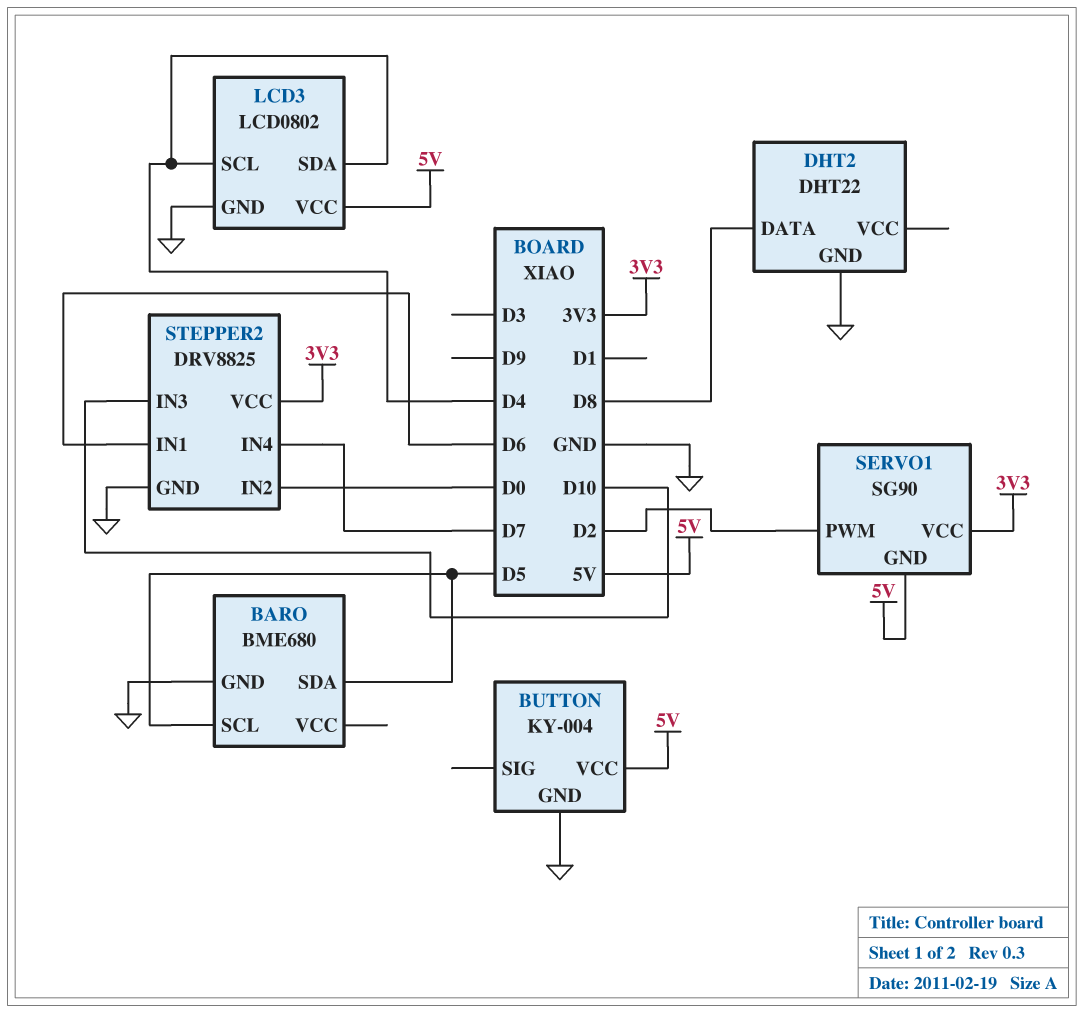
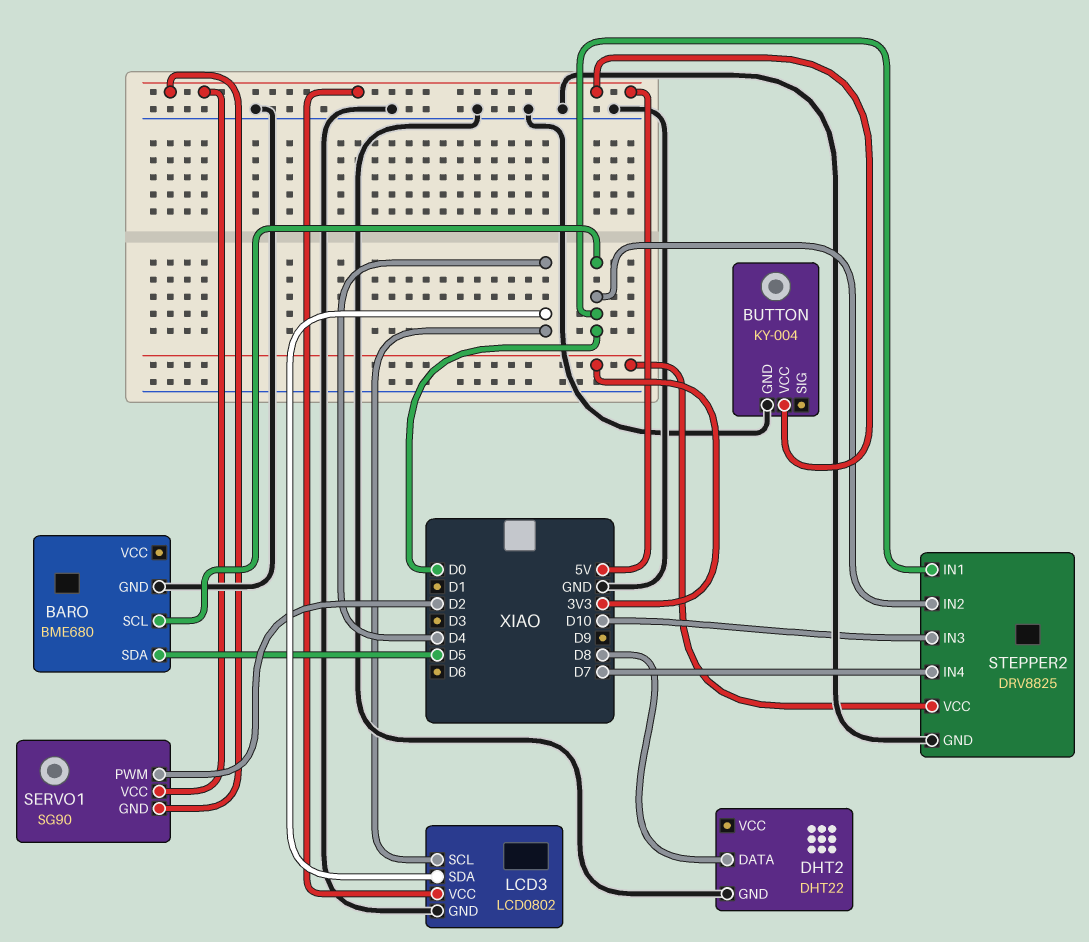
BARO pin SCL: D5 -> D0
SERVO1 pin VCC: 3V3 -> 5V
STEPPER2 pin IN1: D6 -> D0

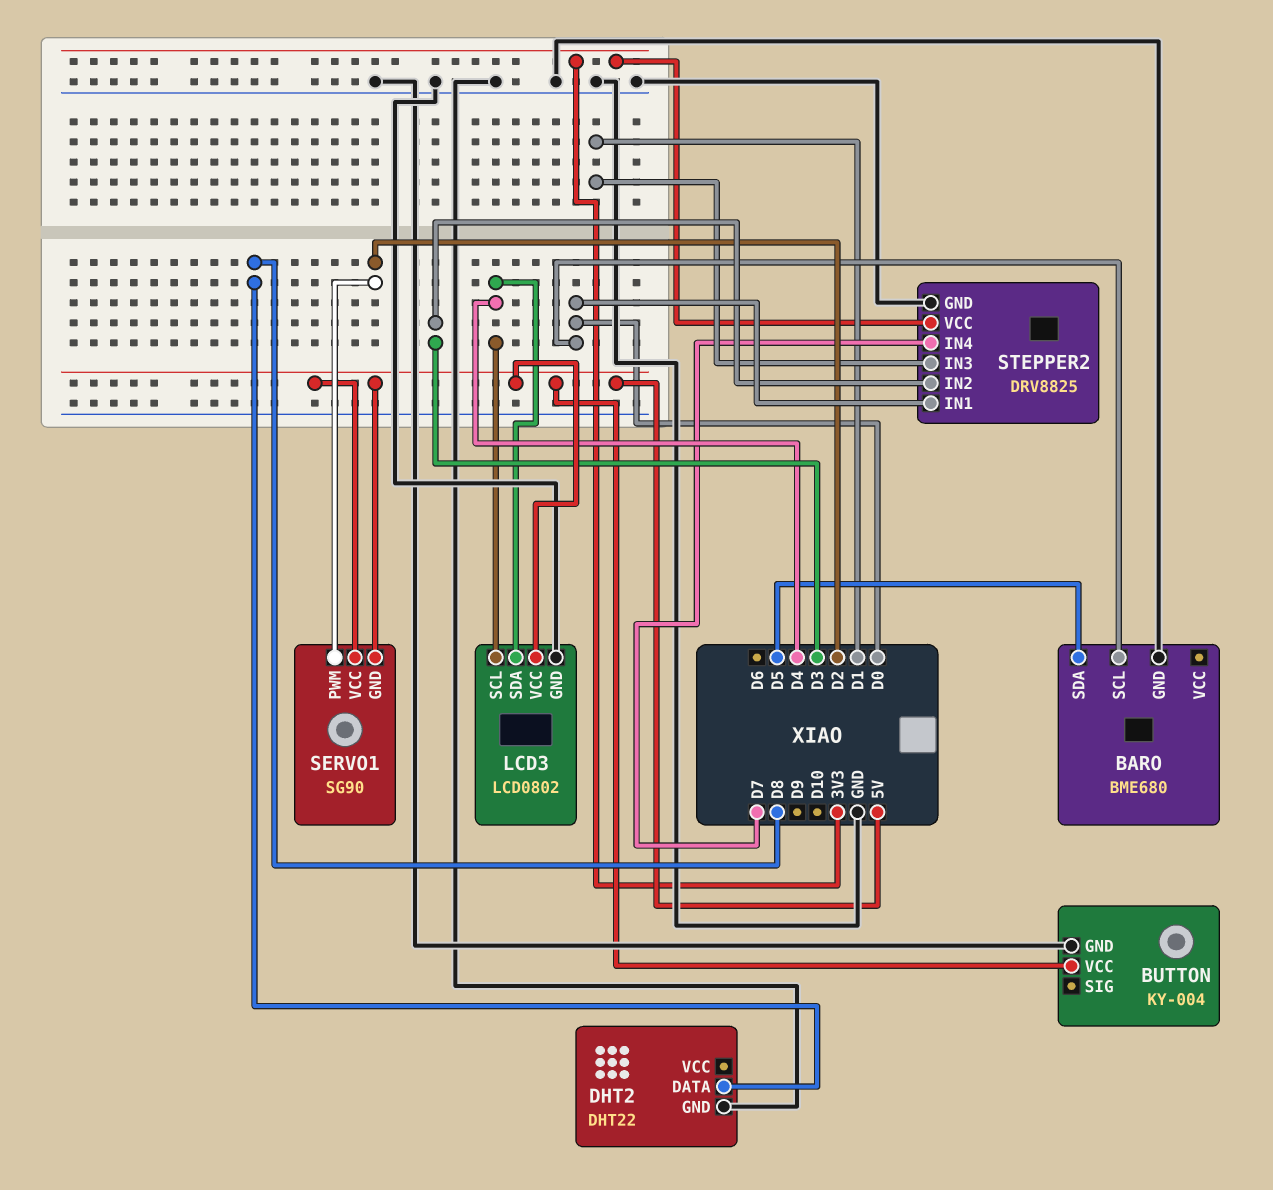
STEPPER2 pin IN2: D0 -> D3
STEPPER2 pin IN3: D10 -> D1

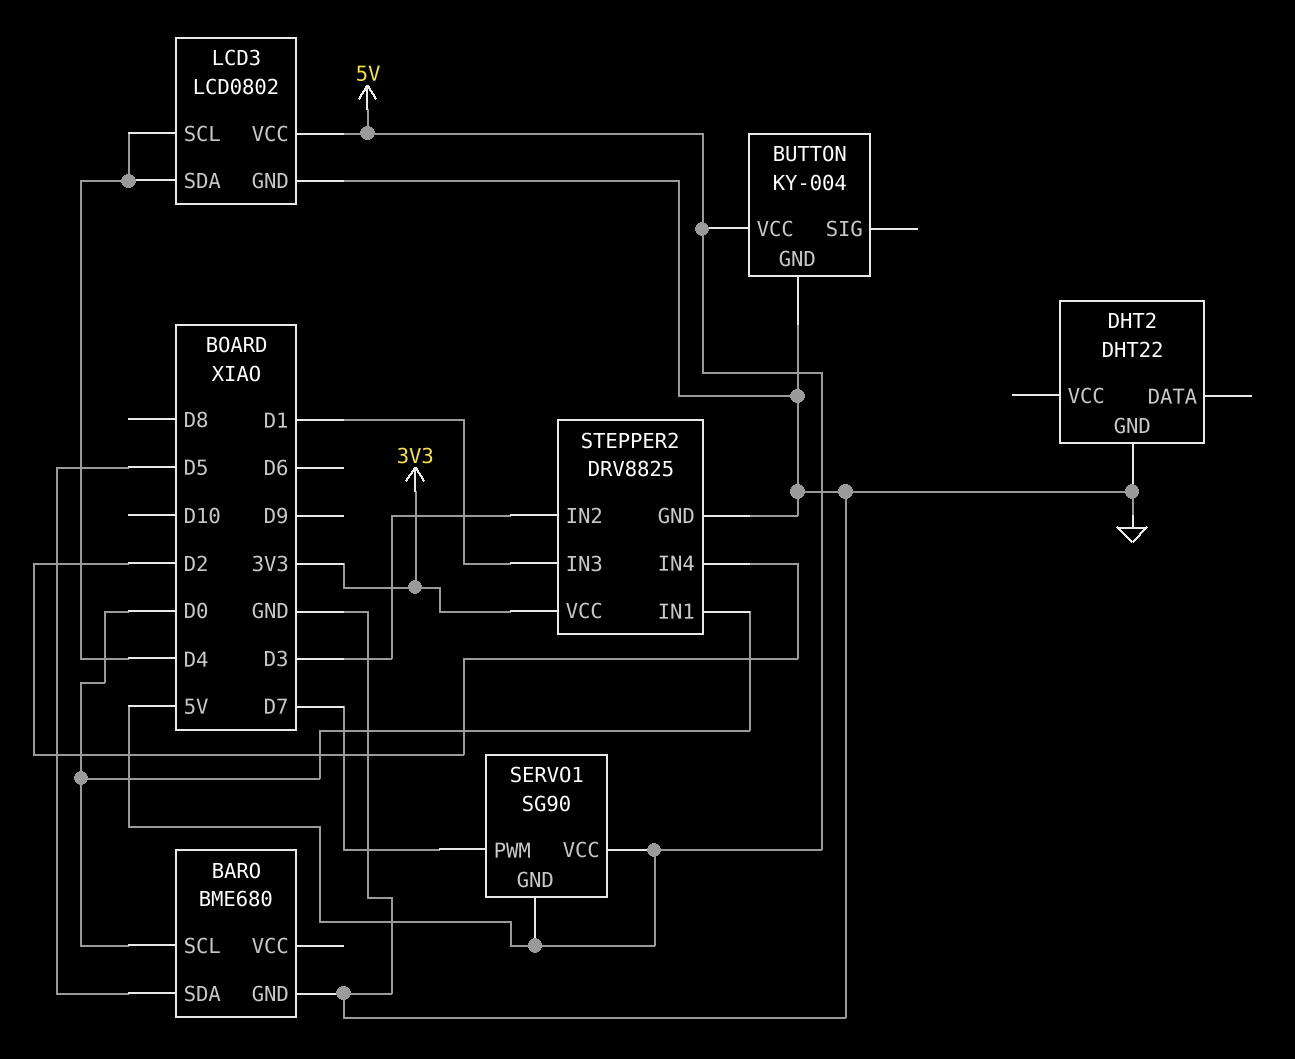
DHT2 pin DATA: D8 -> none
SERVO1 pin PWM: D2 -> D7
STEPPER2 pin IN4: D7 -> D2

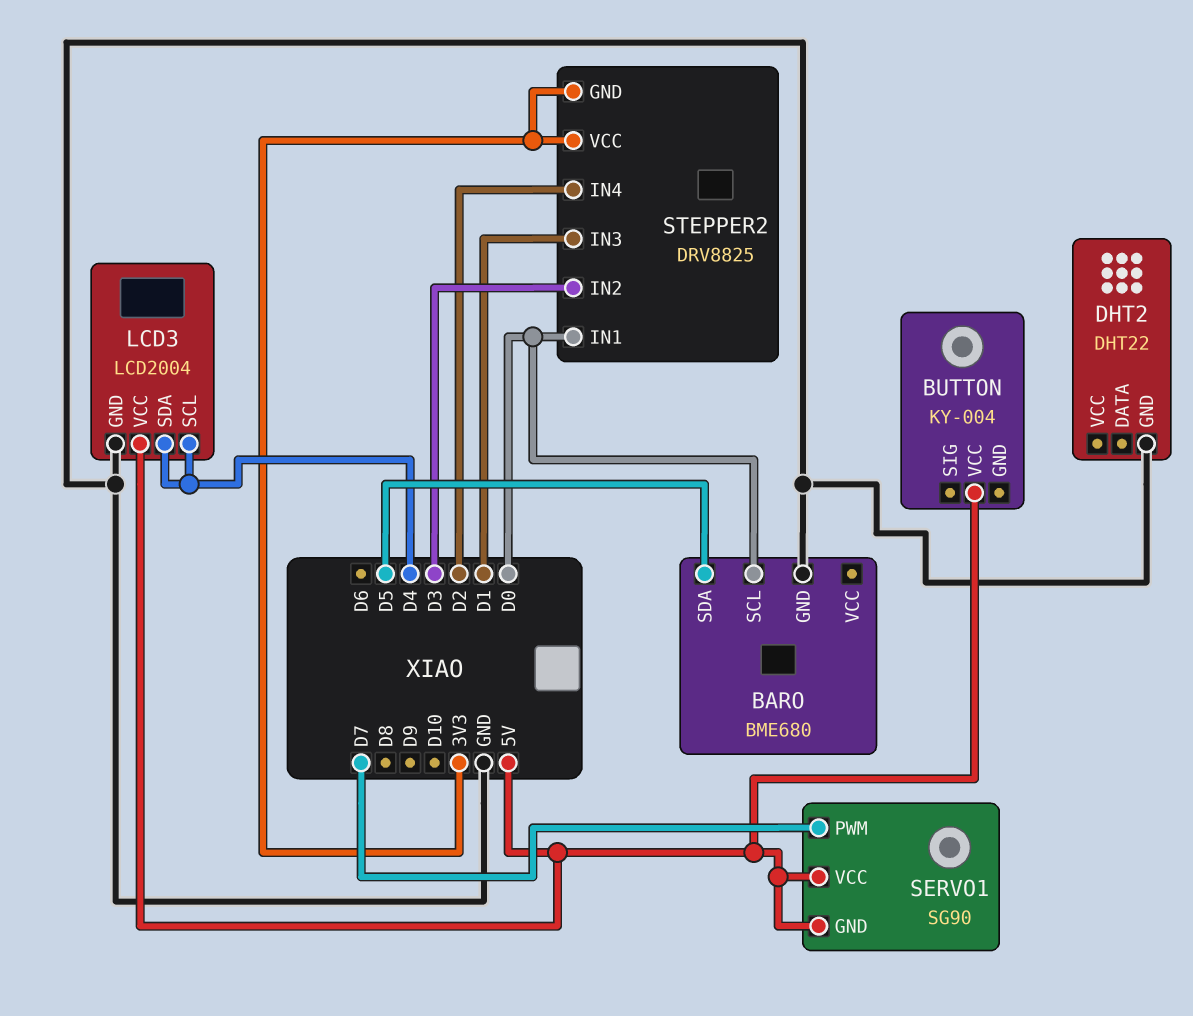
BUTTON pin GND: GND -> none
LCD3: LCD0802 -> LCD2004
STEPPER2 pin GND: GND -> 3V3

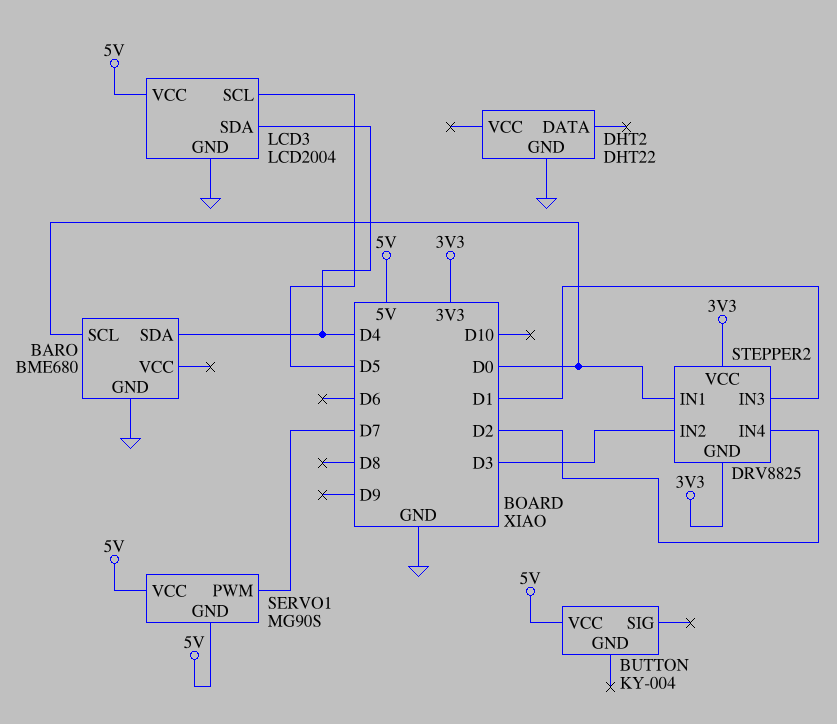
BARO pin SDA: D5 -> D4
LCD3 pin SCL: D4 -> D5
SERVO1: SG90 -> MG90S

